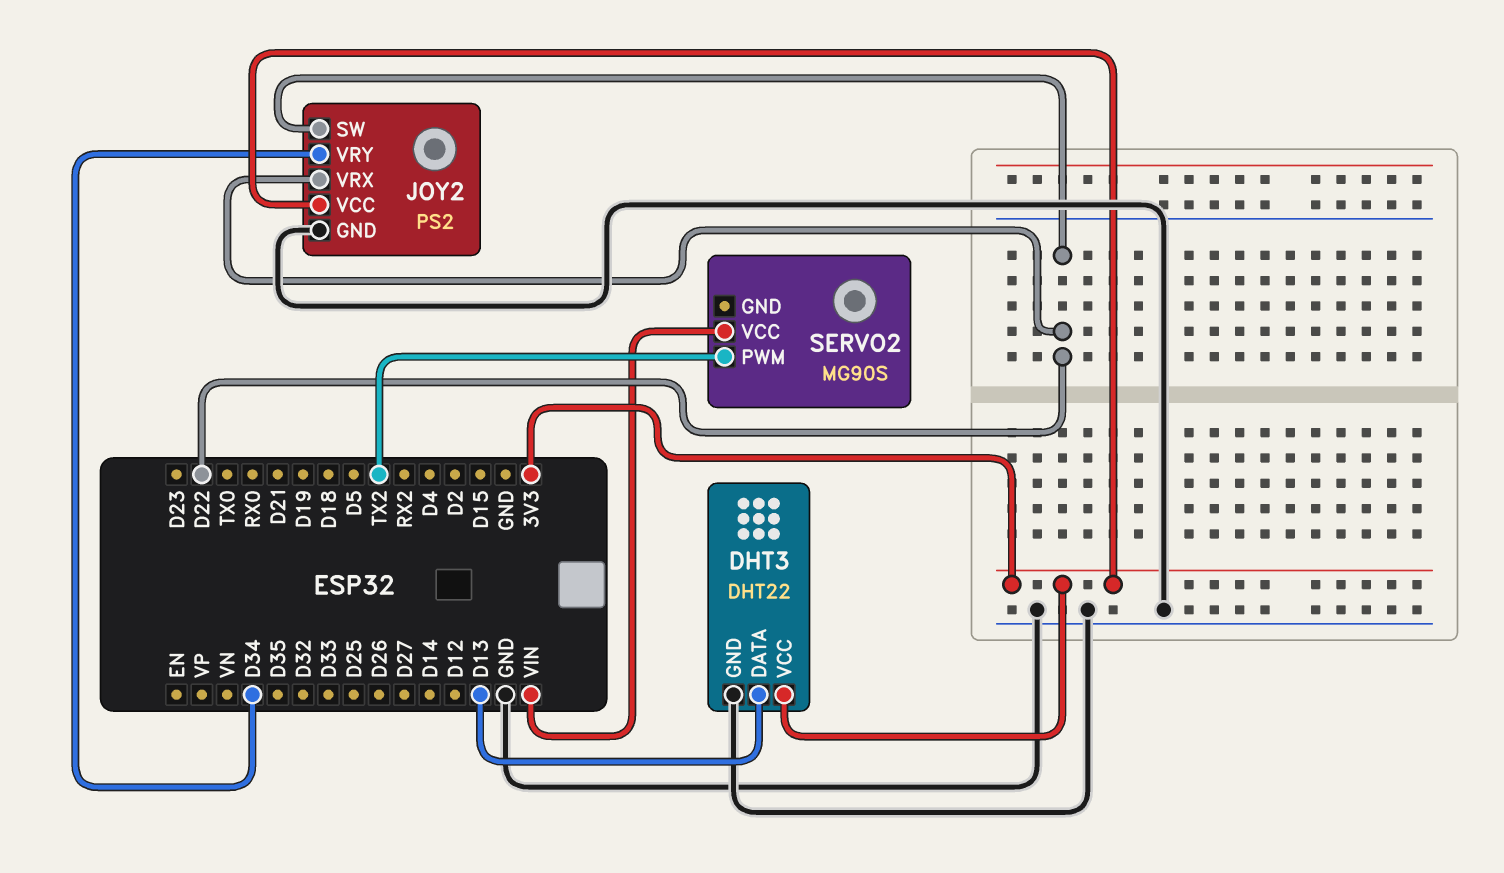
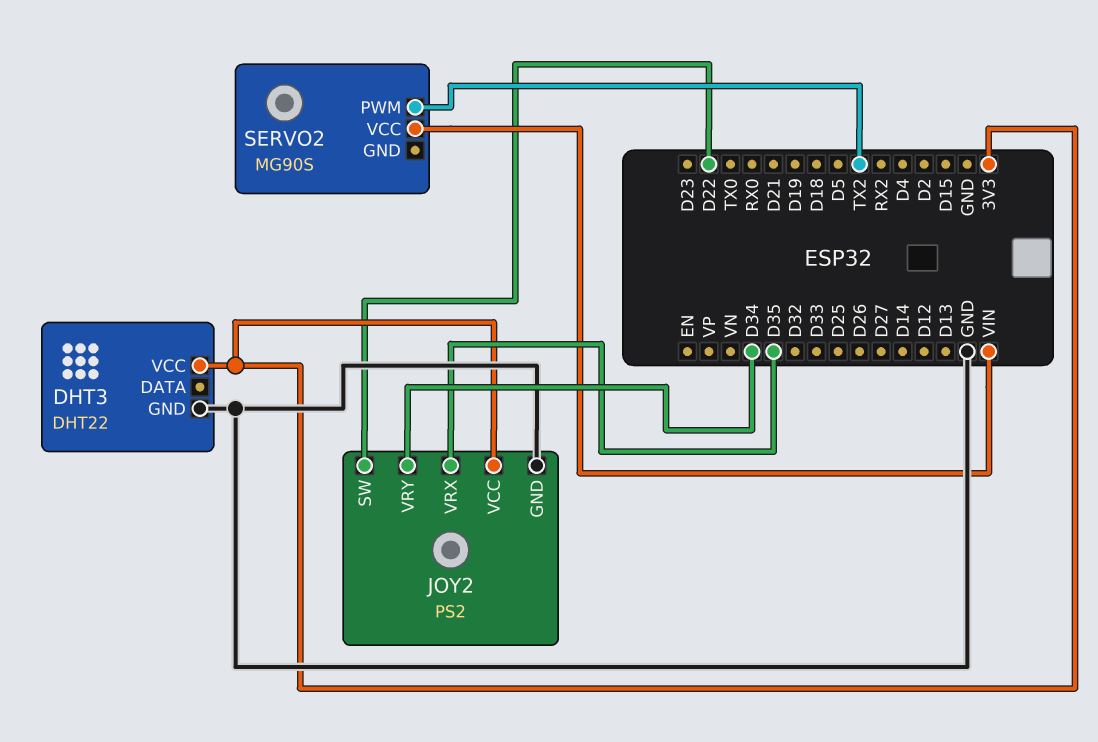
DHT3 pin DATA: D13 -> none
JOY2 pin VRX: D22 -> D35

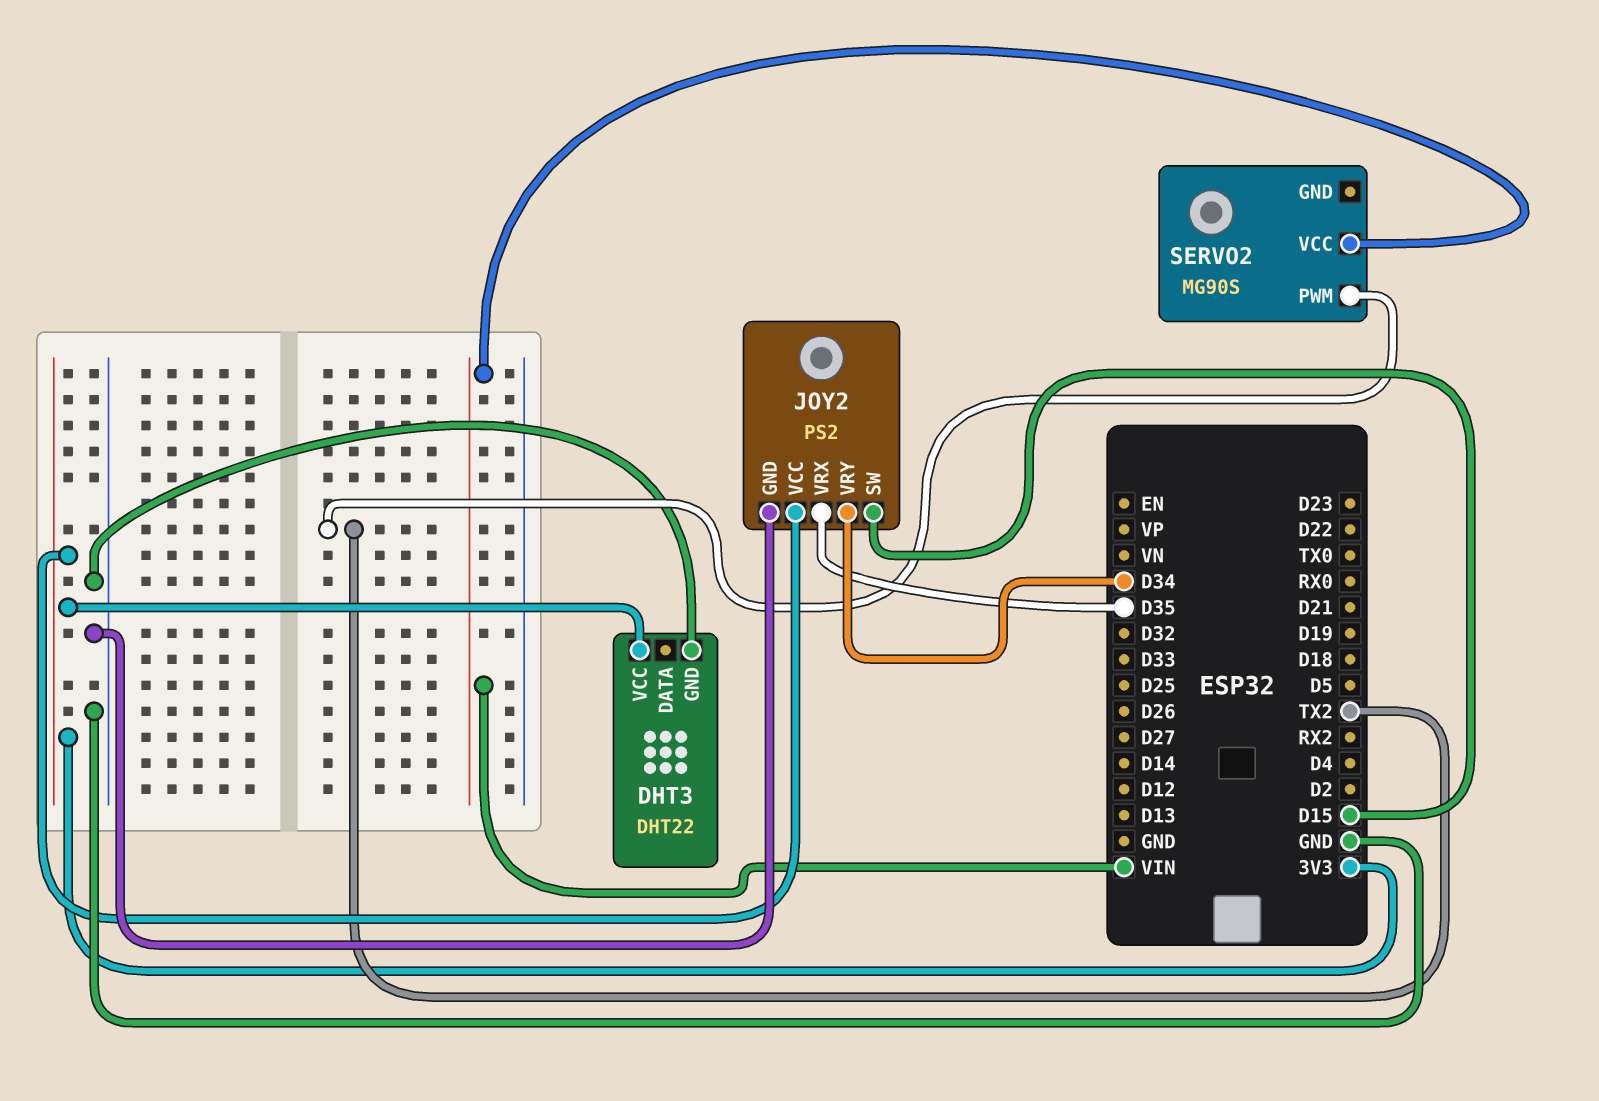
JOY2 pin SW: D22 -> D15

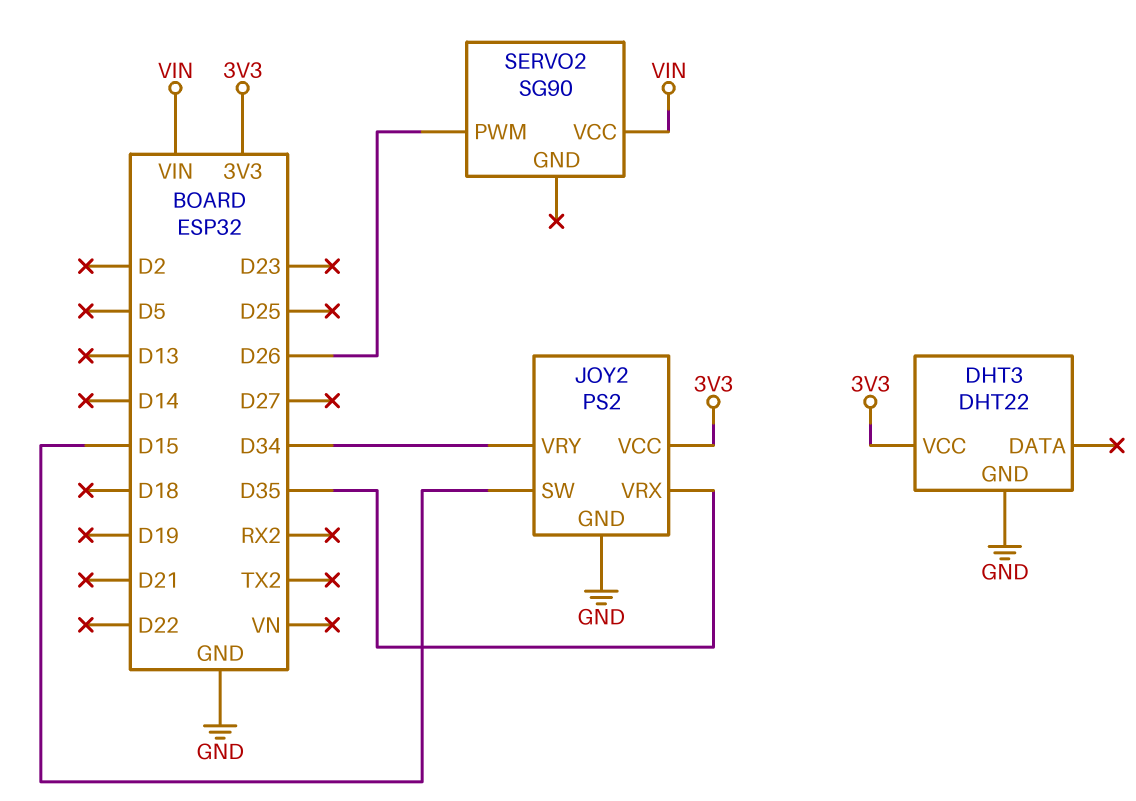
SERVO2: MG90S -> SG90
SERVO2 pin PWM: TX2 -> D26

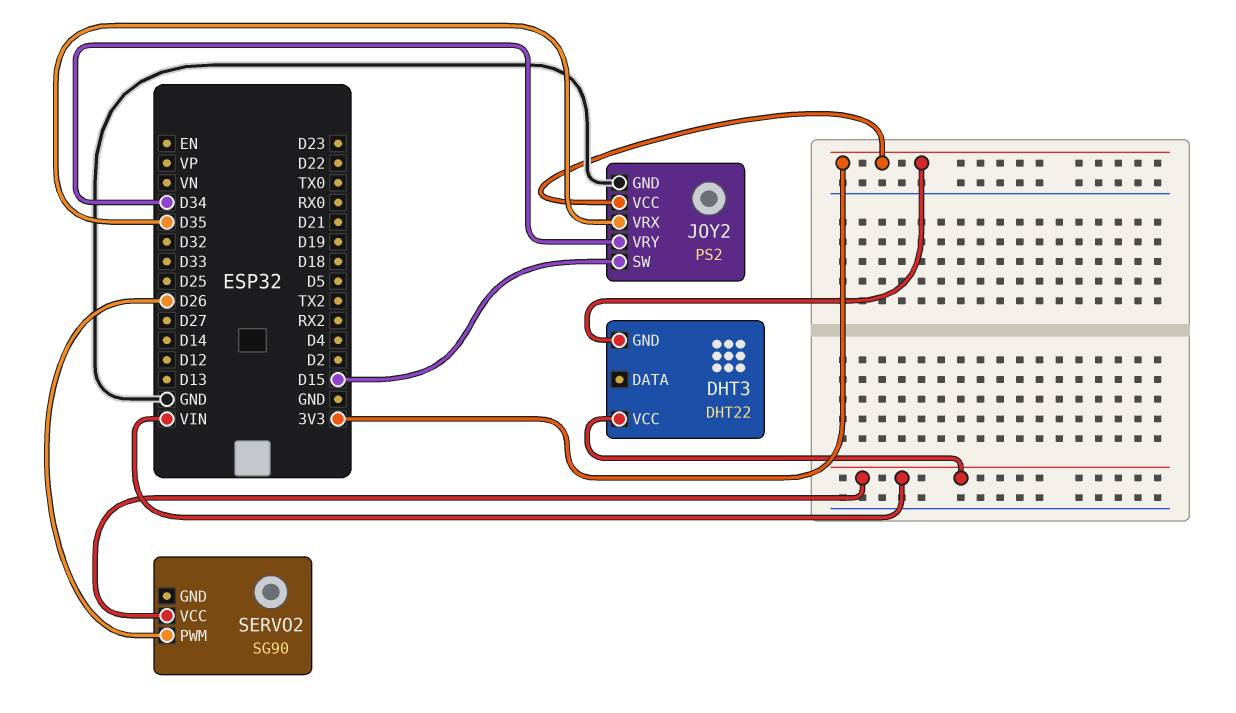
DHT3 pin GND: GND -> 3V3
DHT3 pin VCC: 3V3 -> VIN

